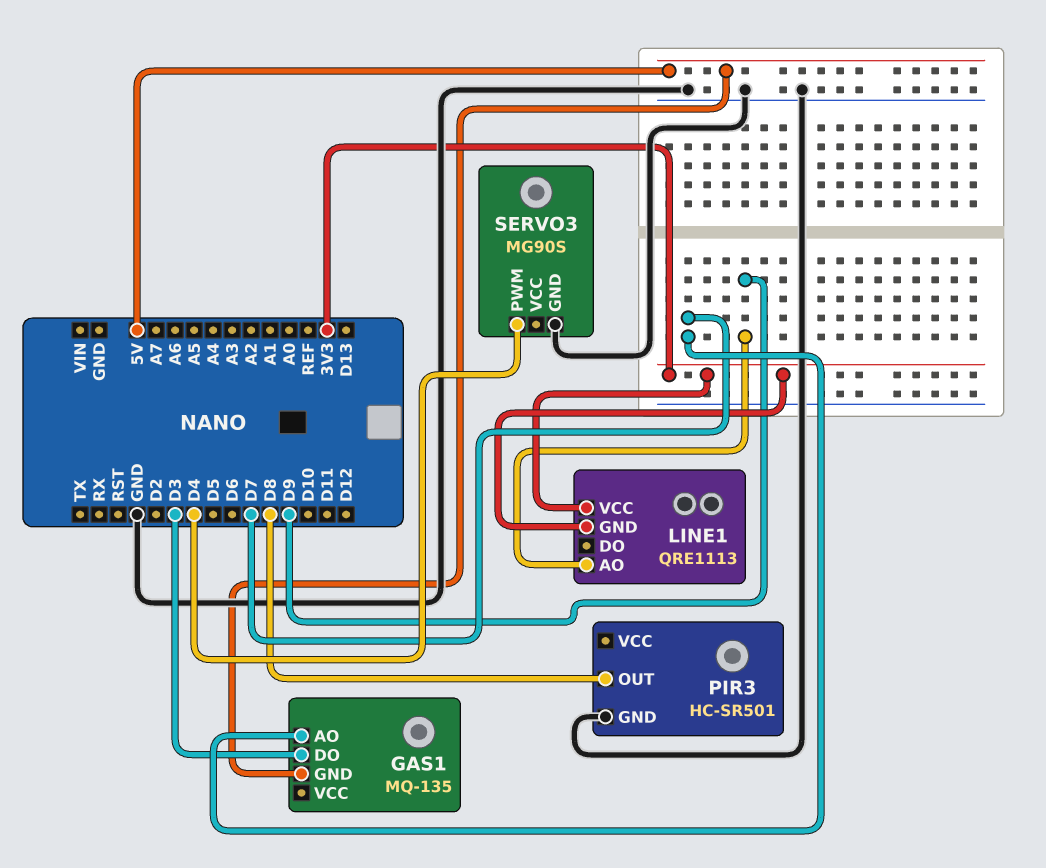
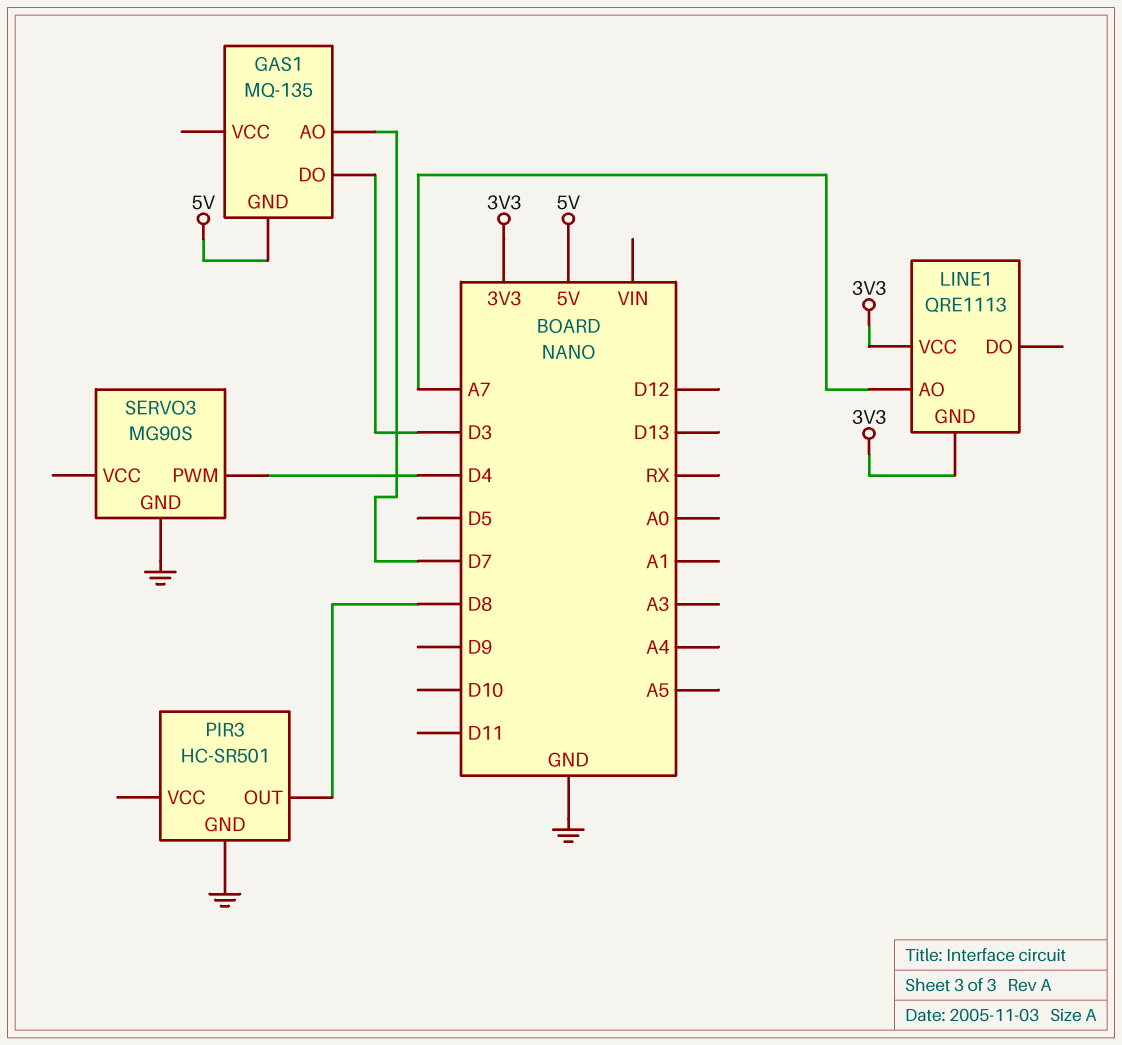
LINE1 pin AO: D9 -> A7

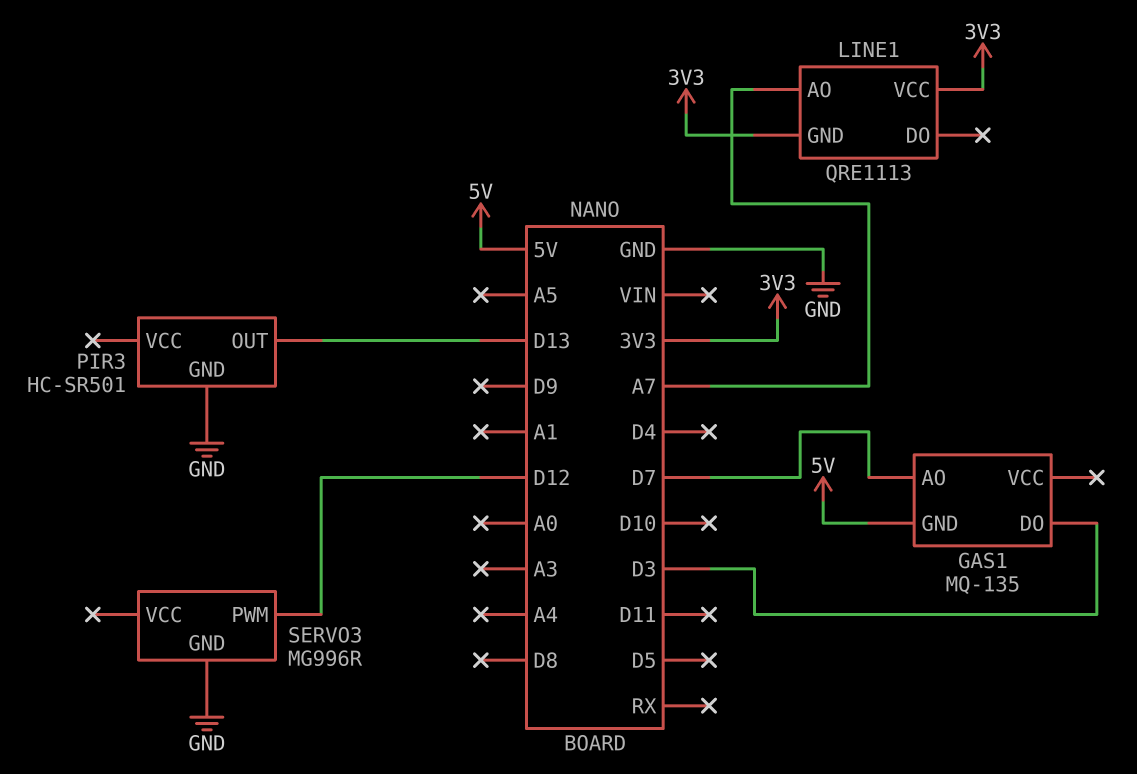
PIR3 pin OUT: D8 -> D13
SERVO3: MG90S -> MG996R
SERVO3 pin PWM: D4 -> D12

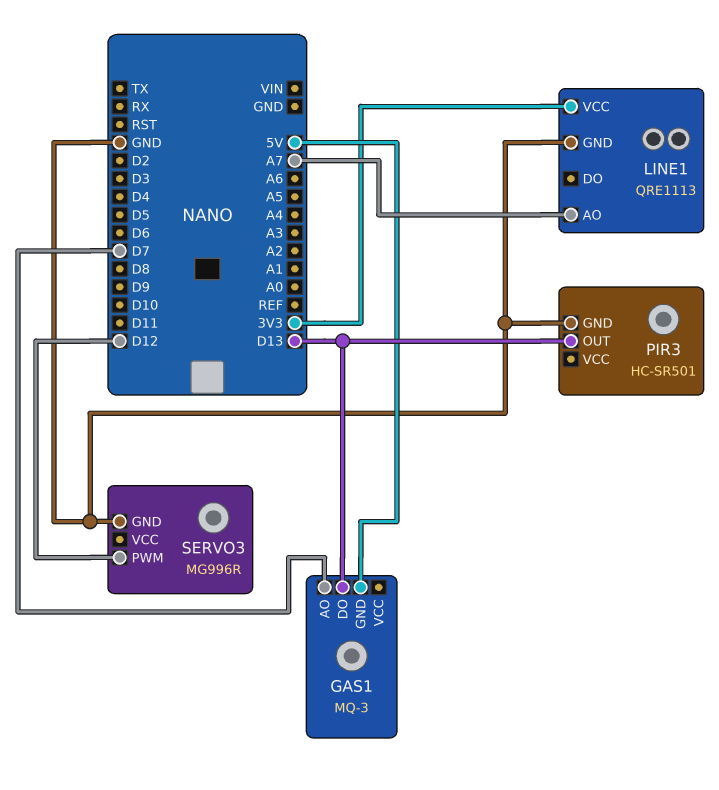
GAS1: MQ-135 -> MQ-3
GAS1 pin DO: D3 -> D13
LINE1 pin GND: 3V3 -> GND

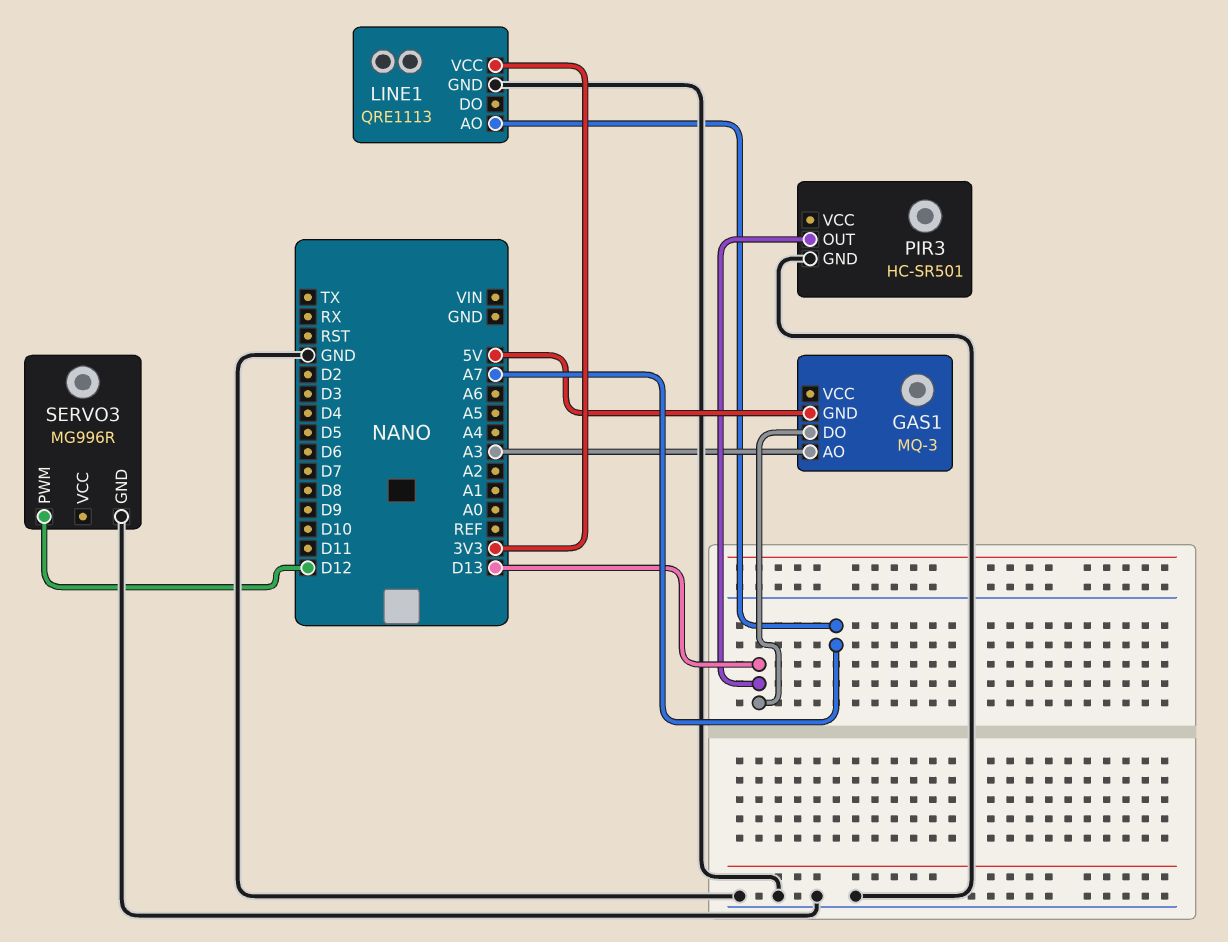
GAS1 pin AO: D7 -> A3

